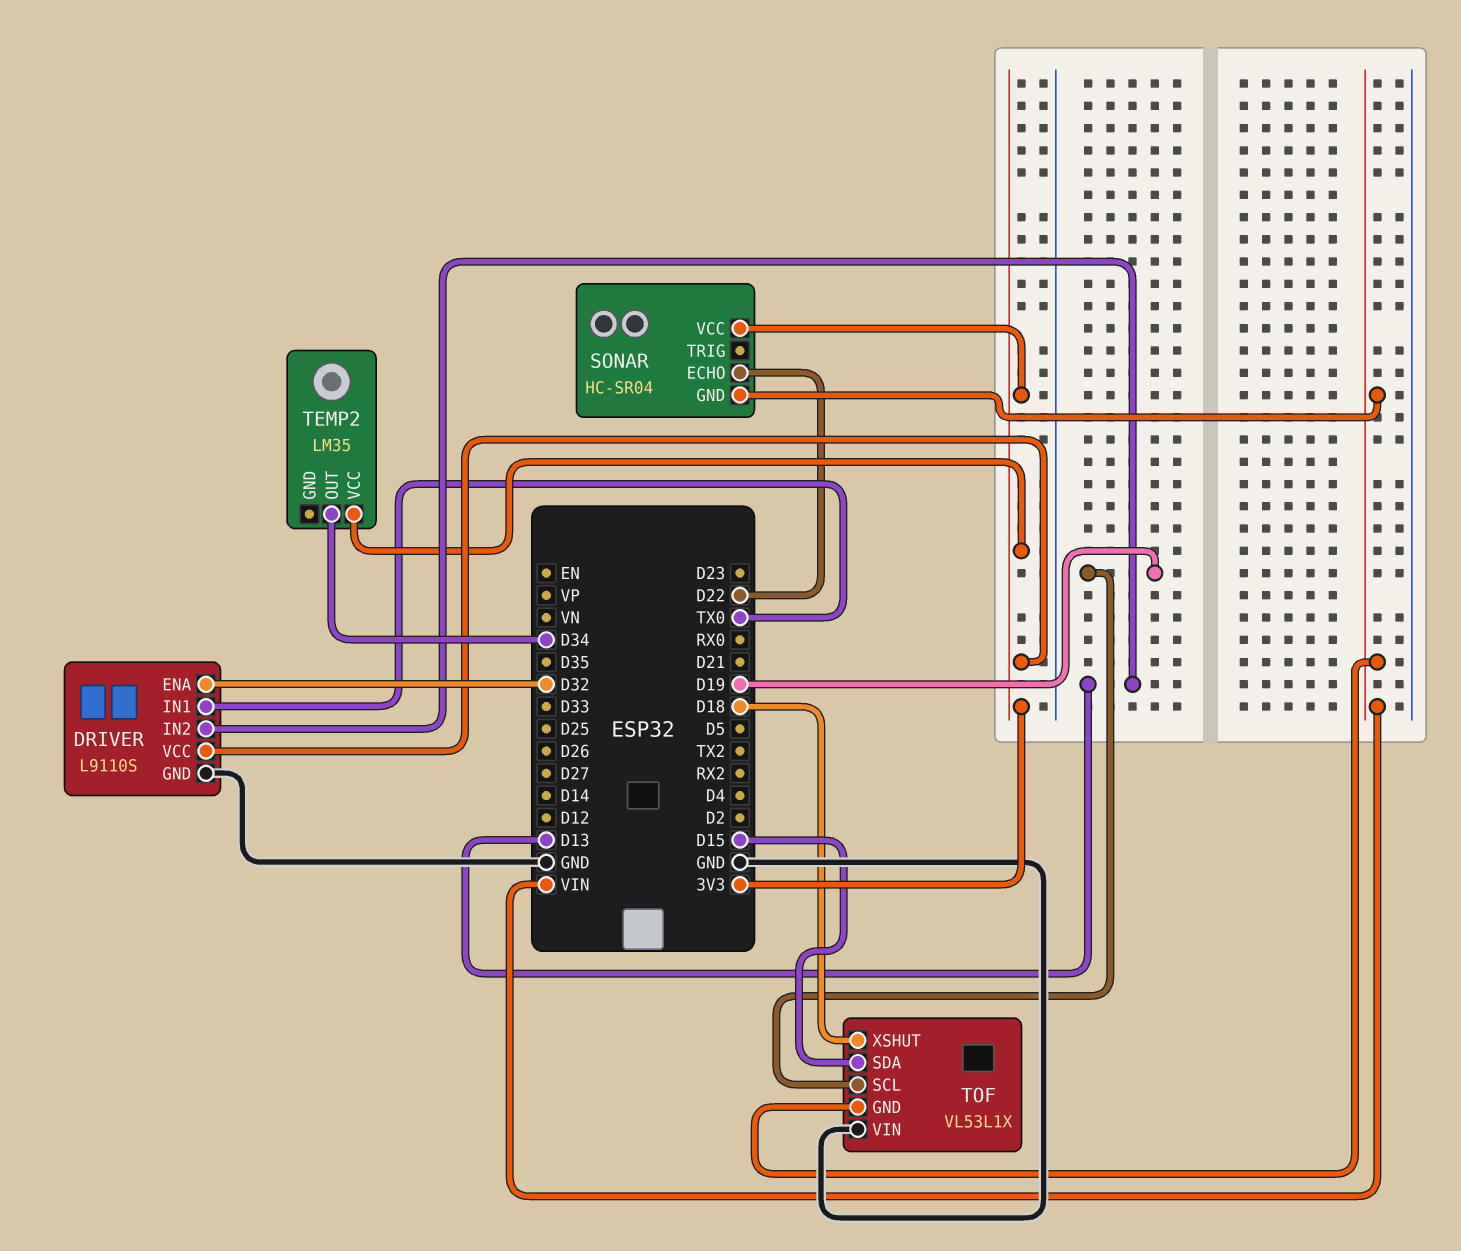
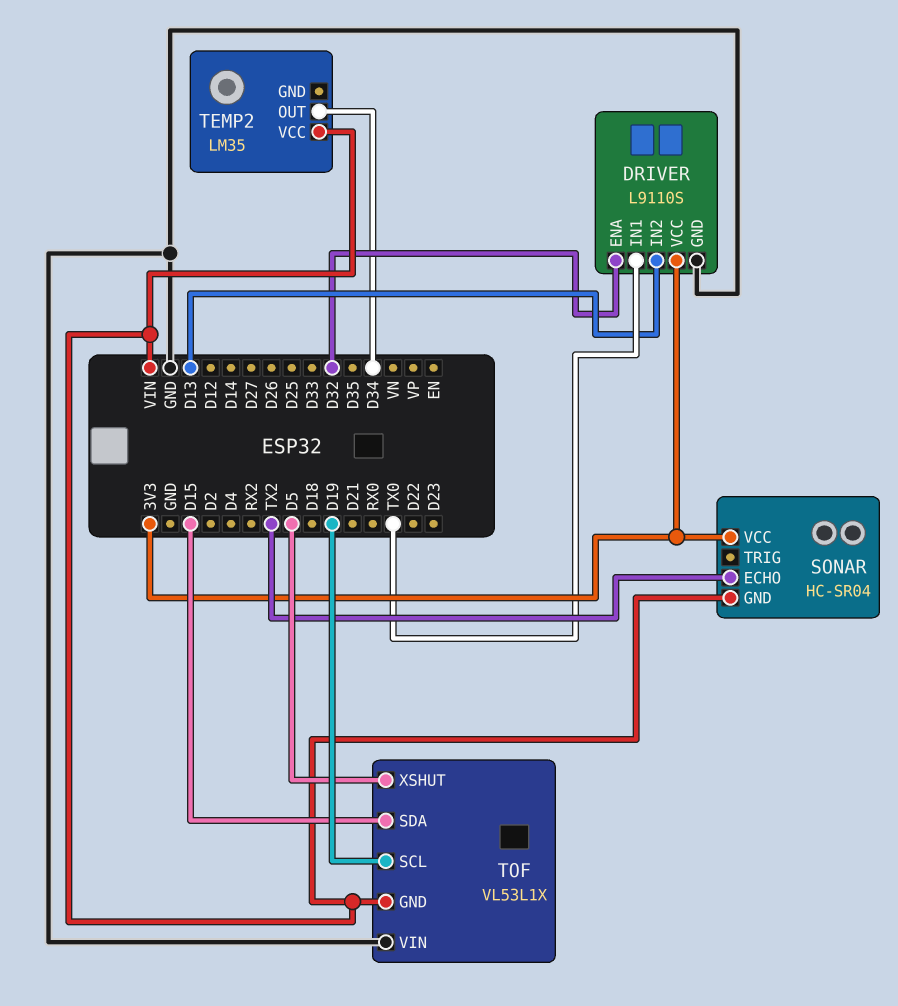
SONAR pin ECHO: D22 -> TX2
TEMP2 pin VCC: 3V3 -> VIN
TOF pin XSHUT: D18 -> D5

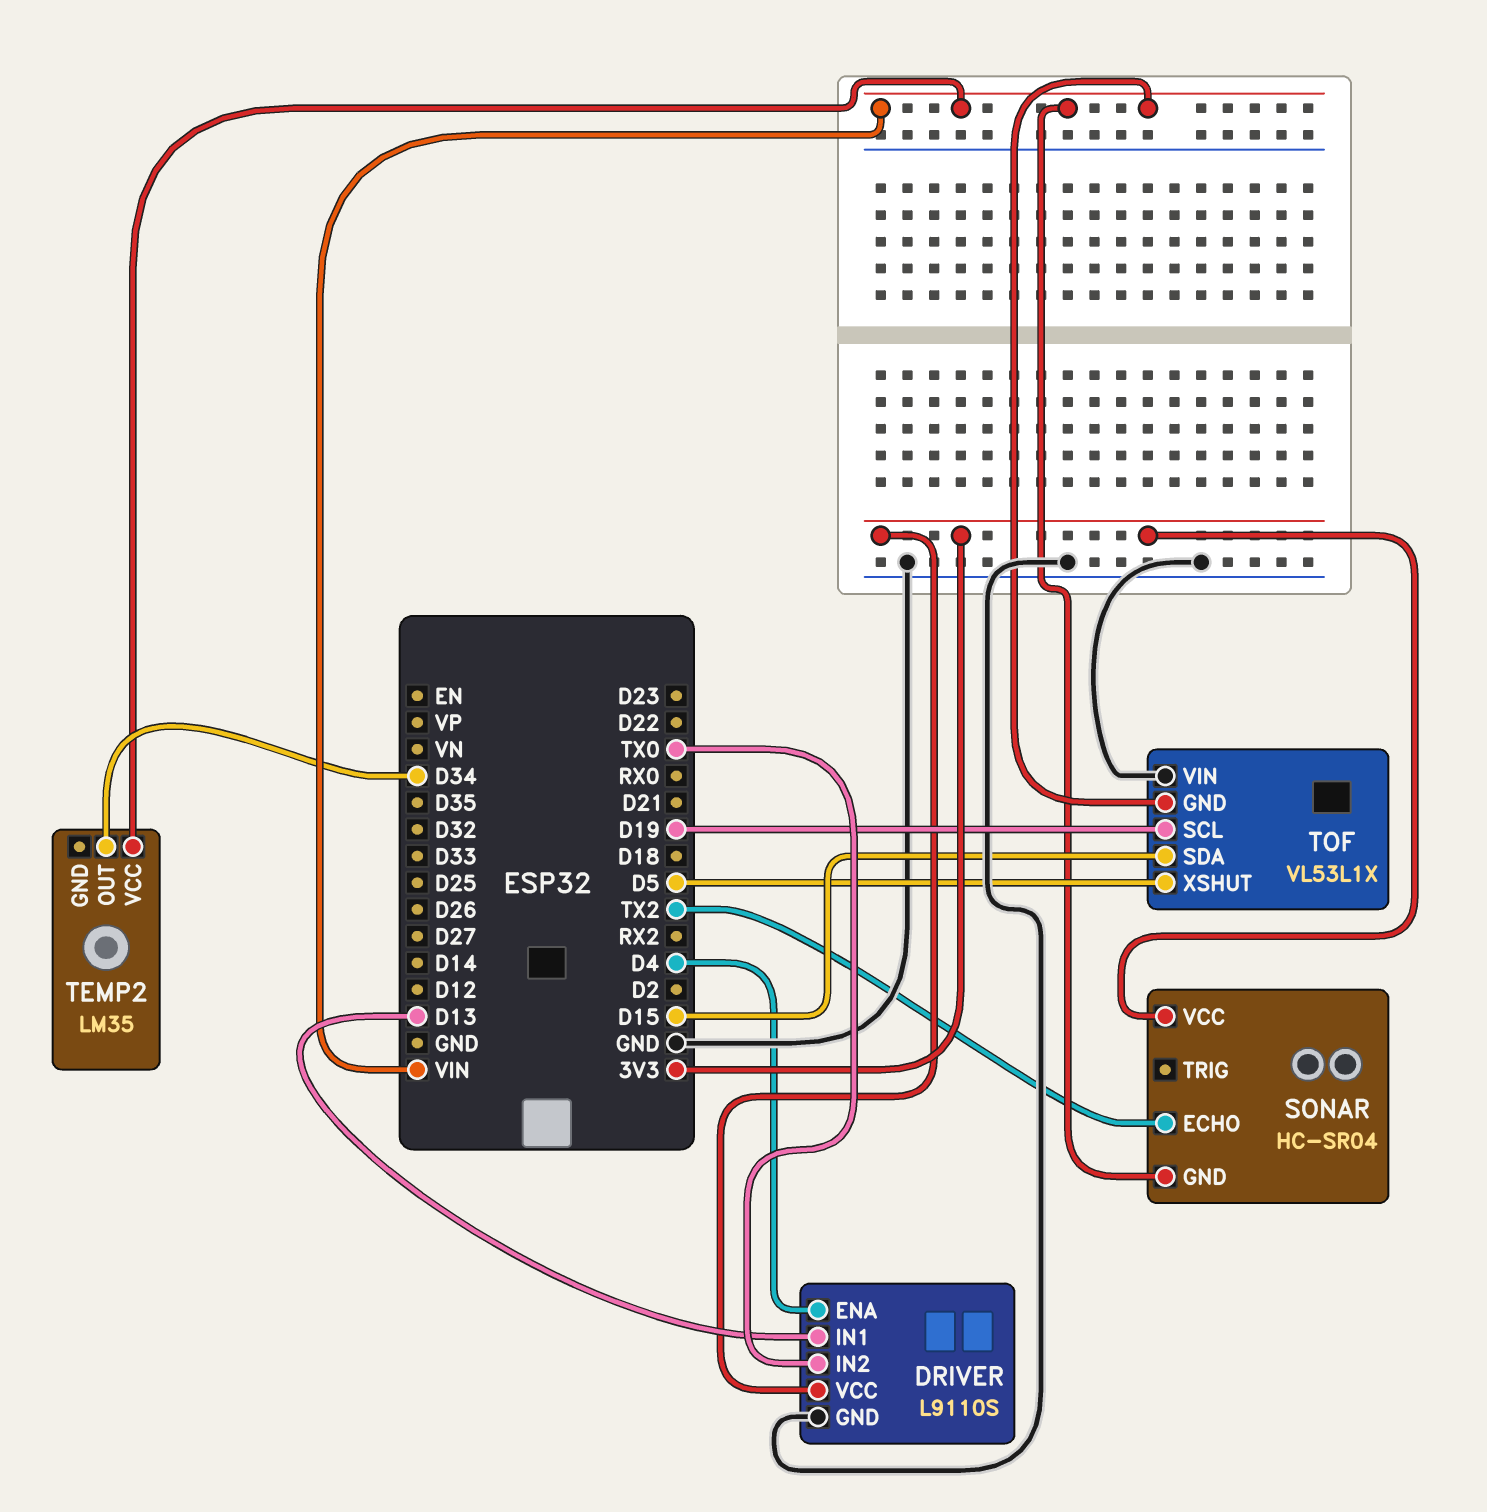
DRIVER pin ENA: D32 -> D4
DRIVER pin IN1: TX0 -> D13
DRIVER pin IN2: D13 -> TX0

